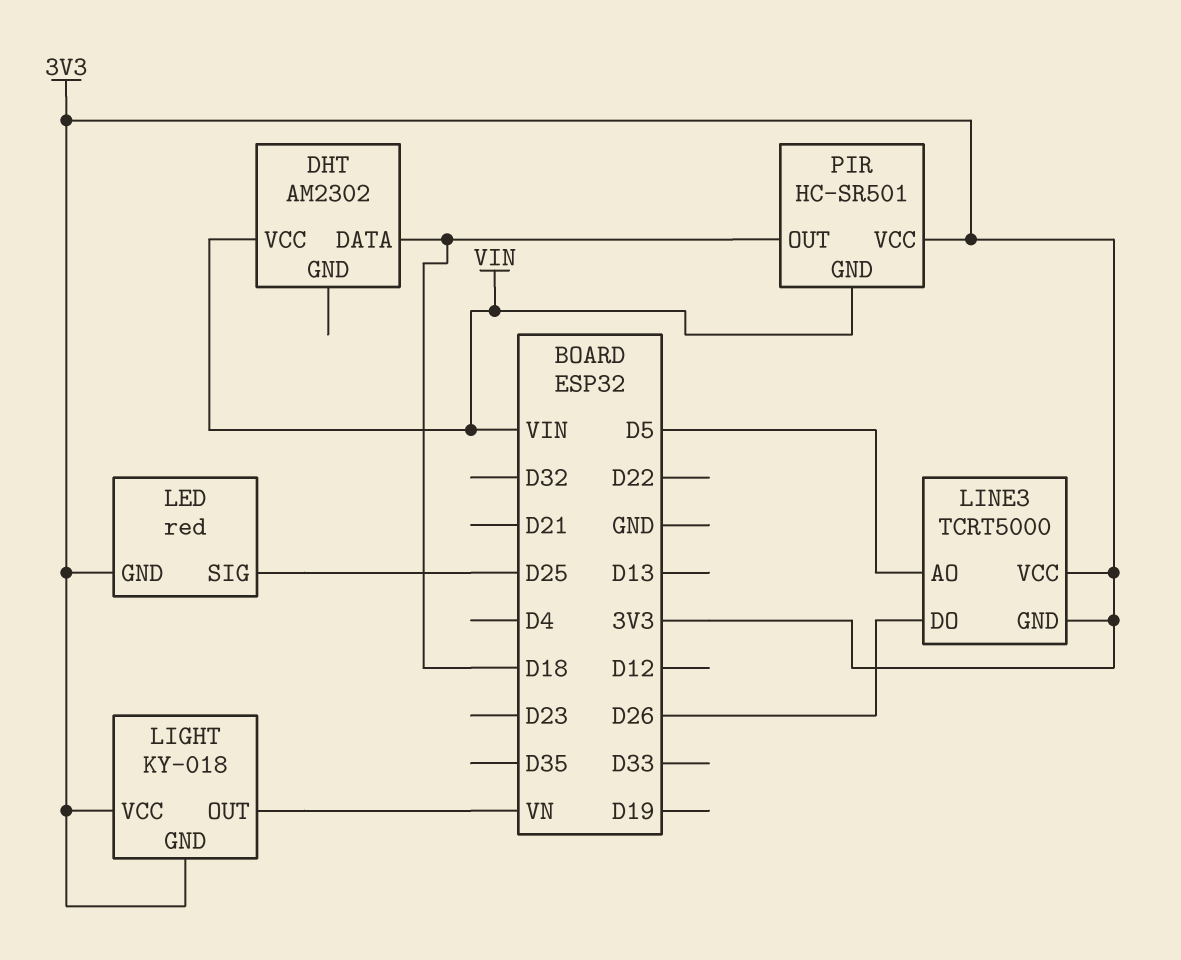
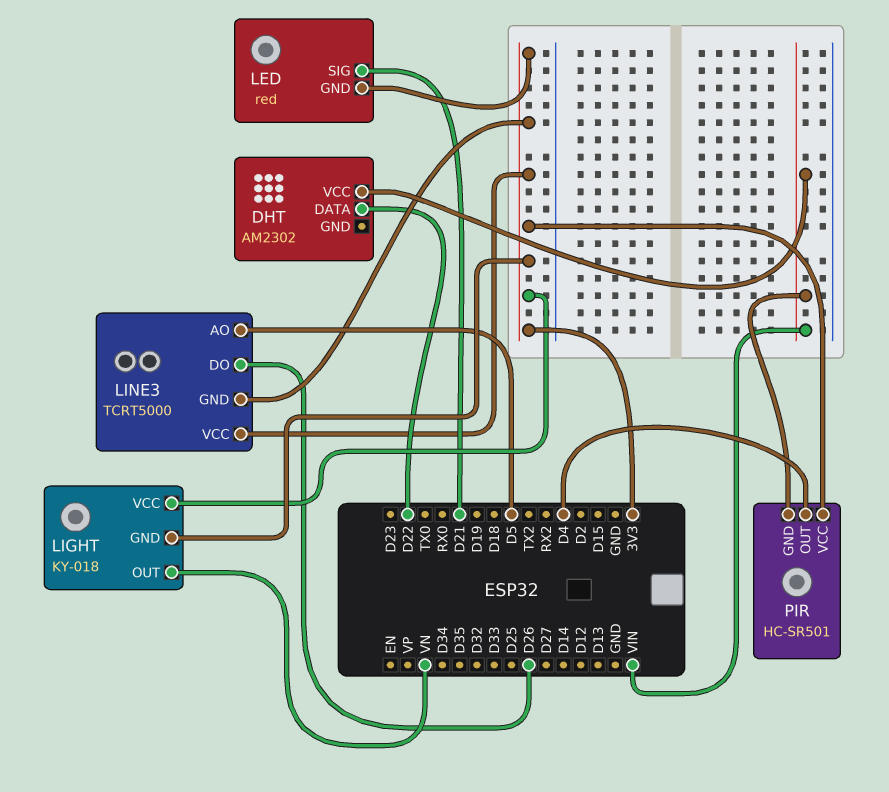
DHT pin DATA: D18 -> D22
LED pin SIG: D25 -> D21
PIR pin OUT: D18 -> D4

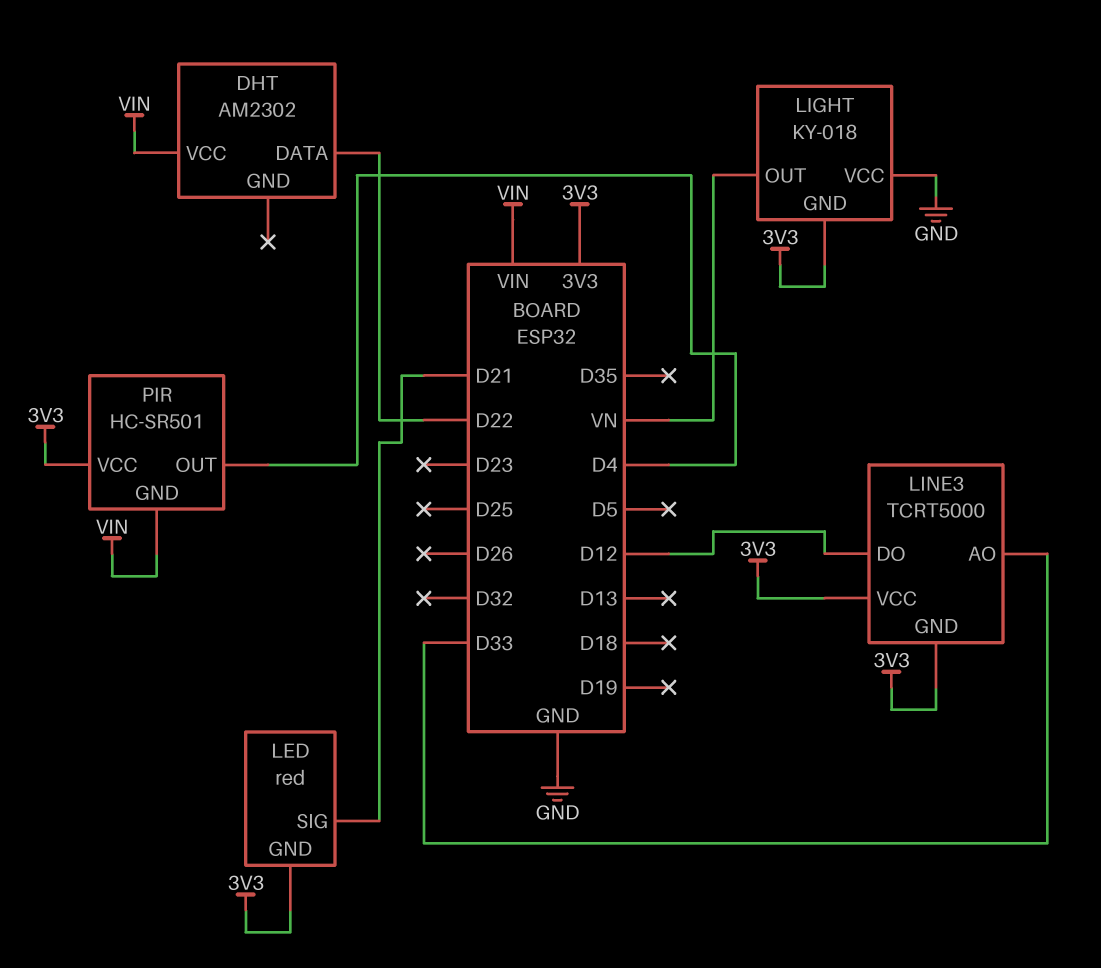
LIGHT pin VCC: 3V3 -> GND
LINE3 pin AO: D5 -> D33
LINE3 pin DO: D26 -> D12

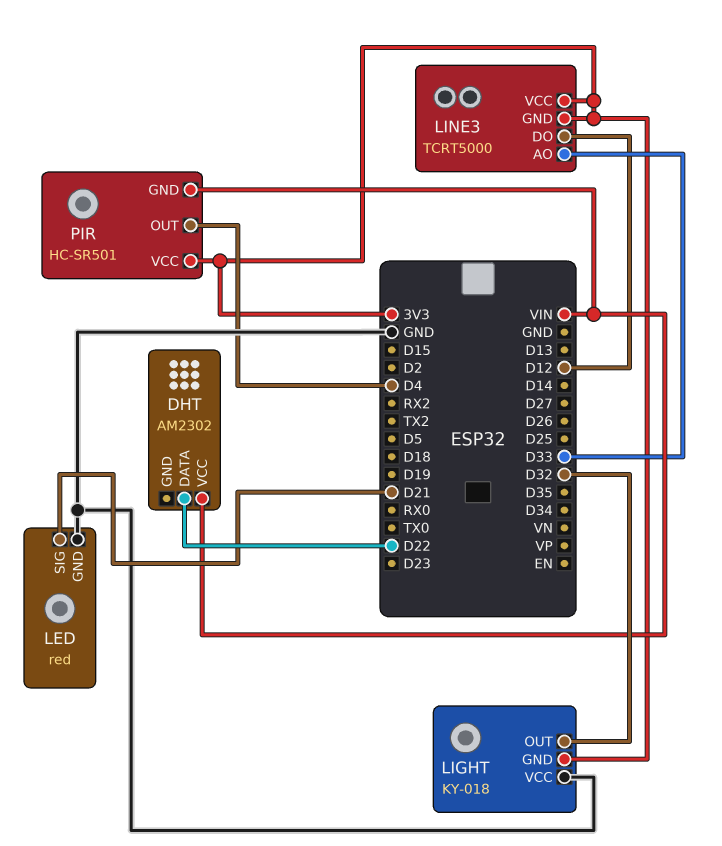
LED pin GND: 3V3 -> GND
LIGHT pin OUT: VN -> D32

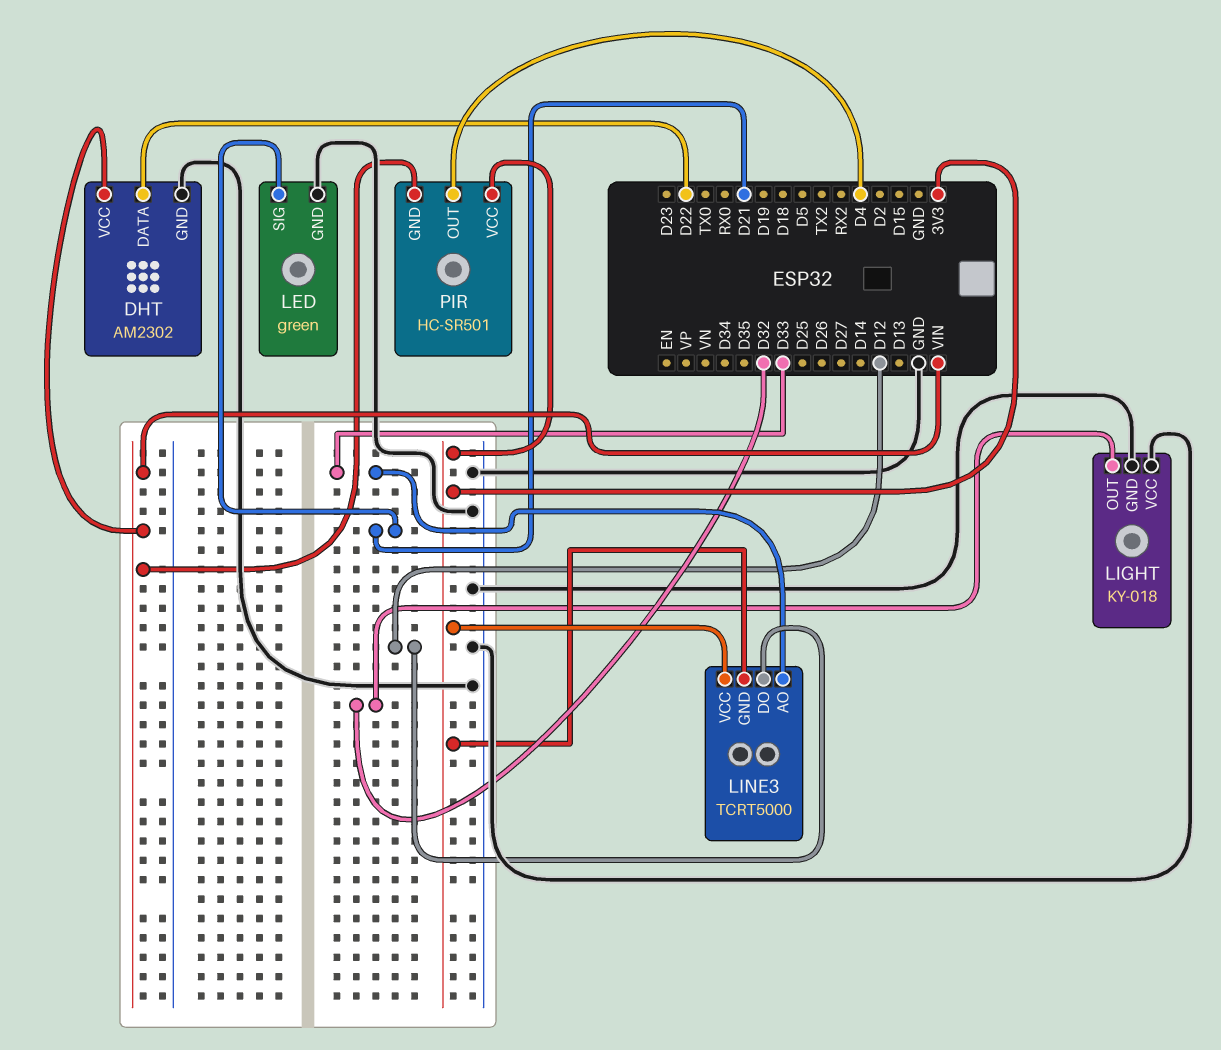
DHT pin GND: none -> GND
LED: red -> green
LIGHT pin GND: 3V3 -> GND

